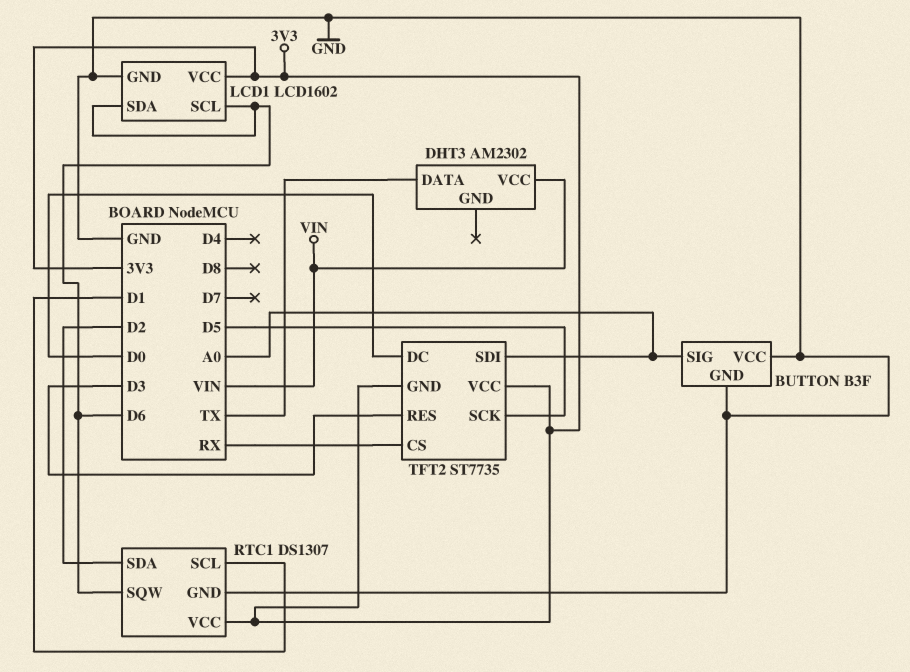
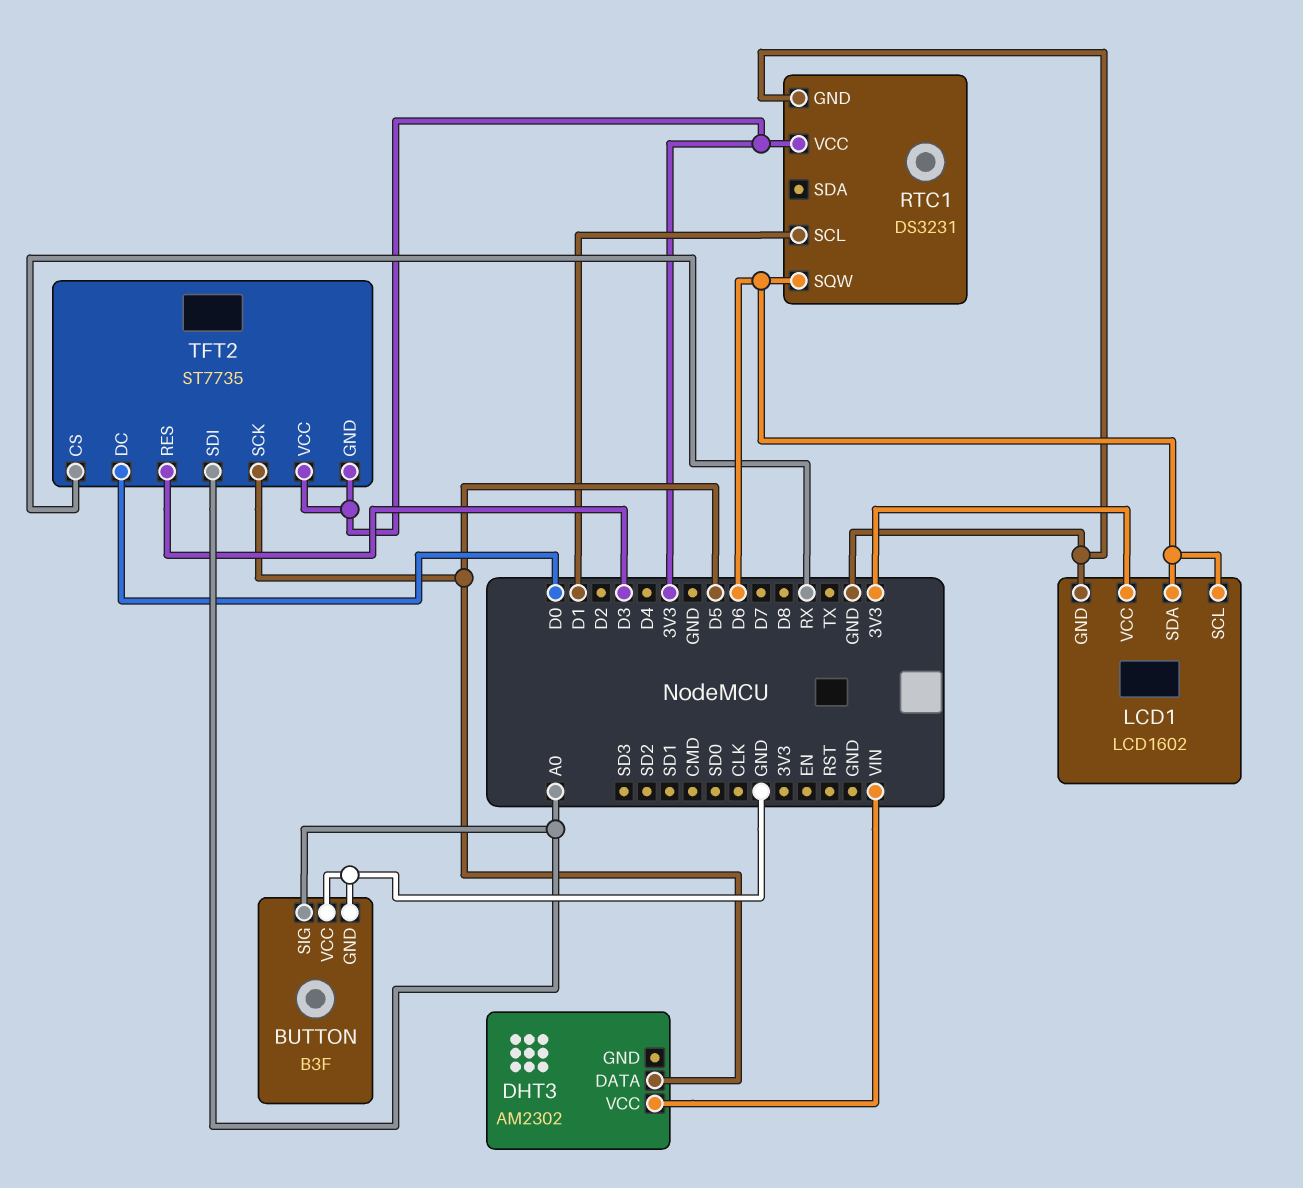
DHT3 pin DATA: TX -> D5
RTC1: DS1307 -> DS3231
RTC1 pin SDA: D2 -> none

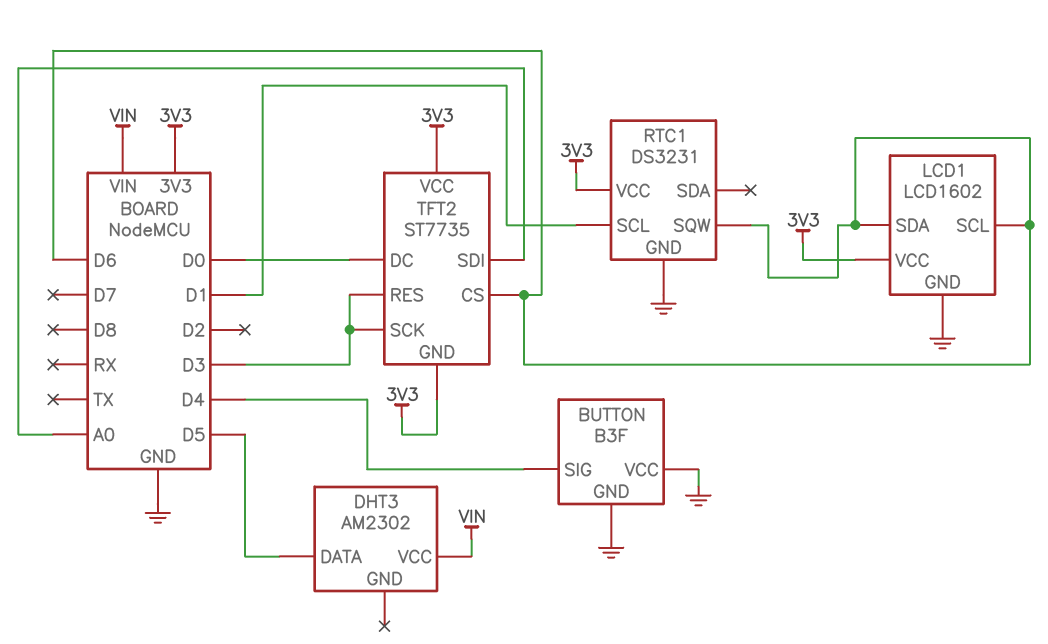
BUTTON pin SIG: A0 -> D4
TFT2 pin CS: RX -> D6
TFT2 pin SCK: D5 -> D3

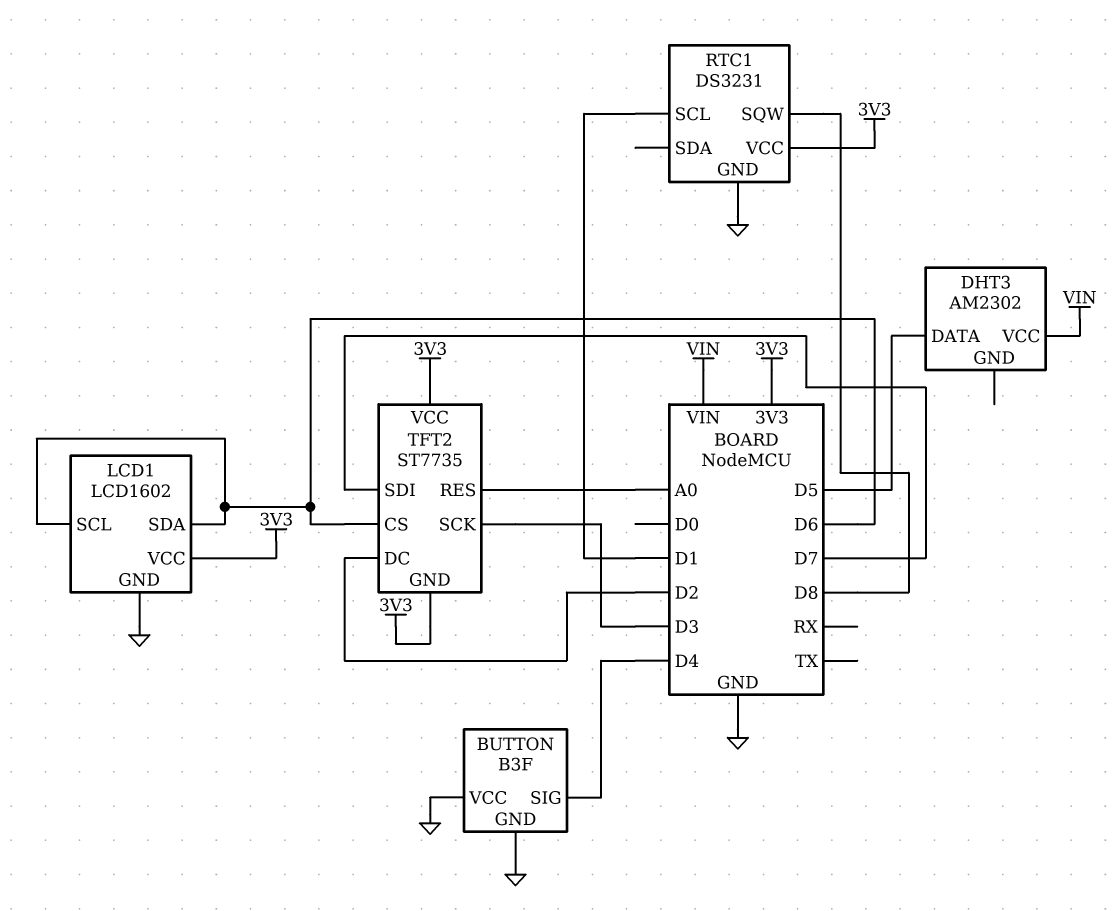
RTC1 pin SQW: D6 -> D8
TFT2 pin DC: D0 -> D2
TFT2 pin RES: D3 -> A0
TFT2 pin SDI: A0 -> D7

